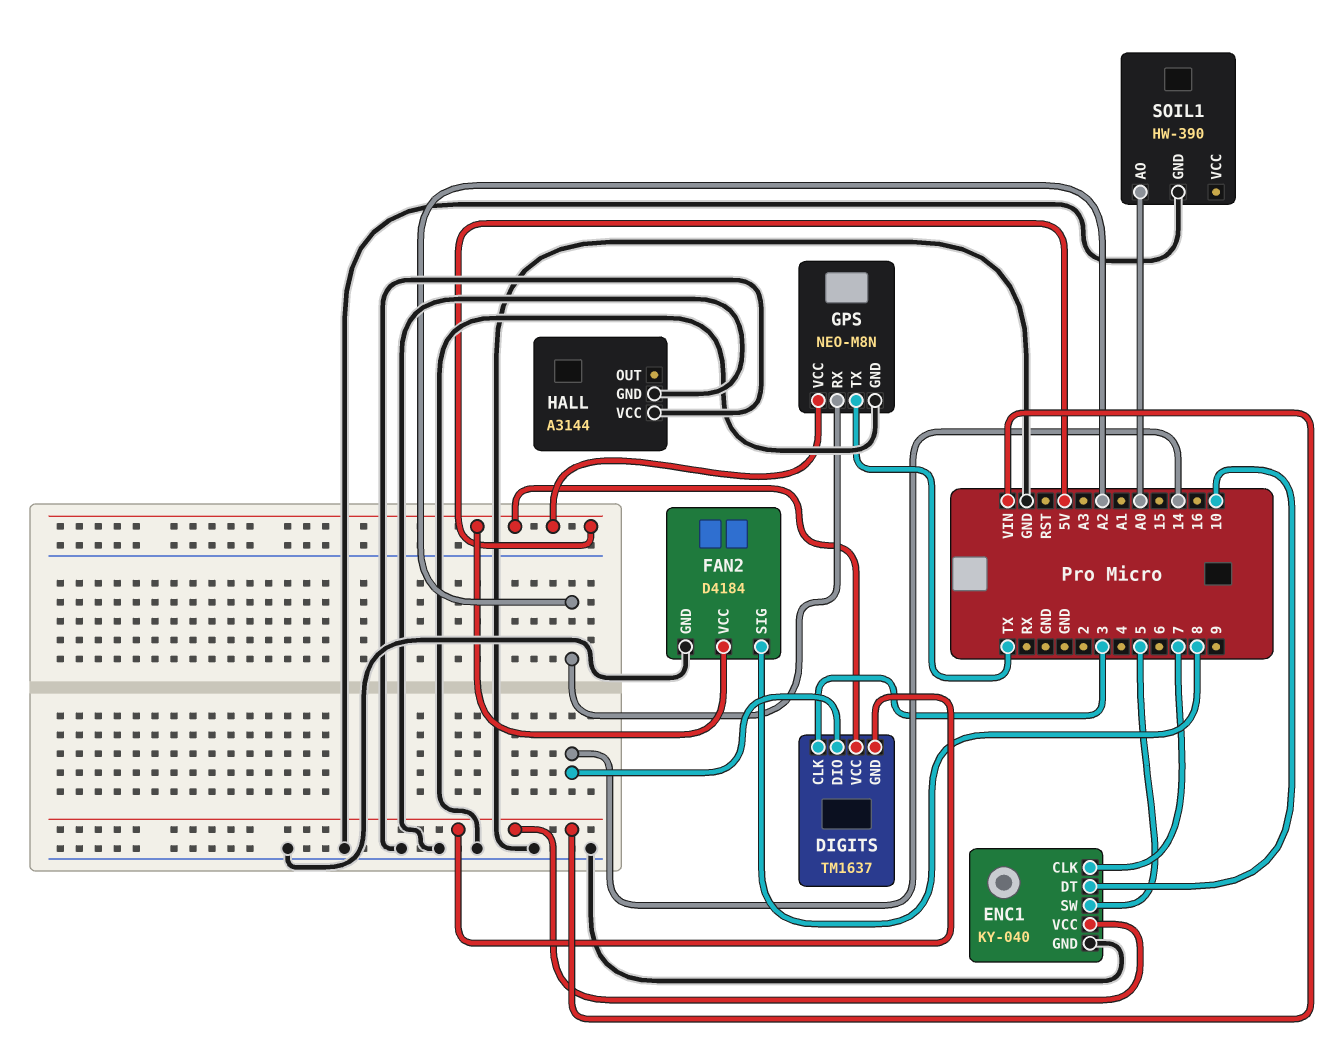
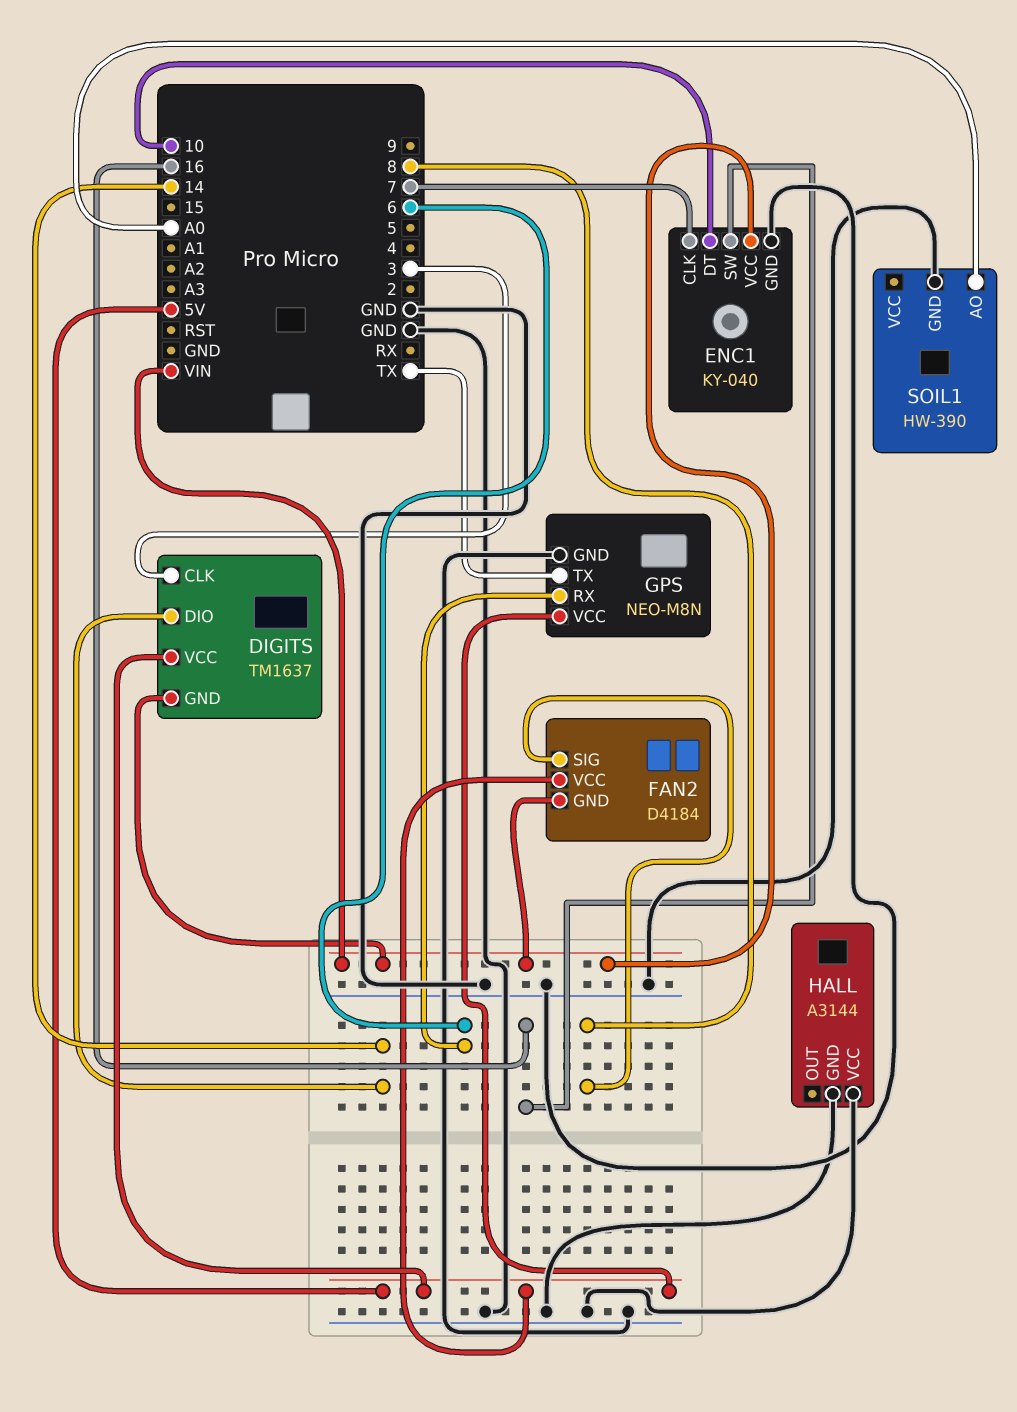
ENC1 pin SW: 5 -> 16
FAN2 pin GND: GND -> VIN
GPS pin RX: A2 -> 6

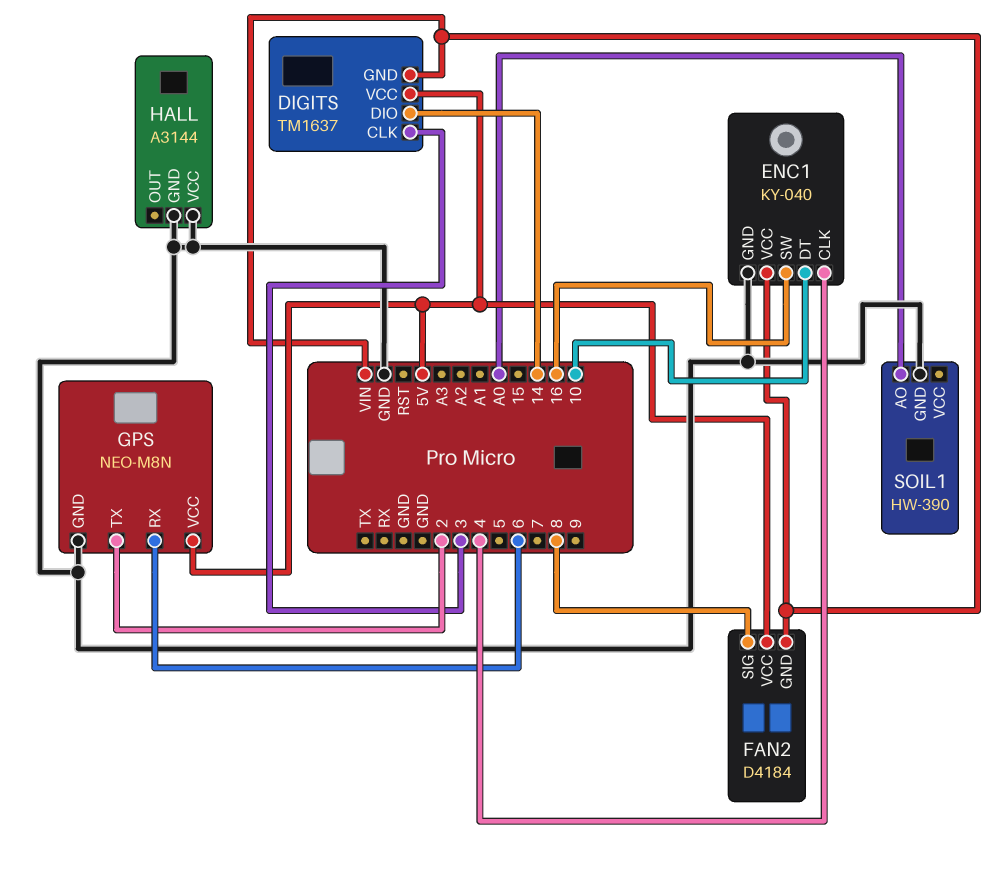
ENC1 pin CLK: 7 -> 4
GPS pin TX: TX -> 2

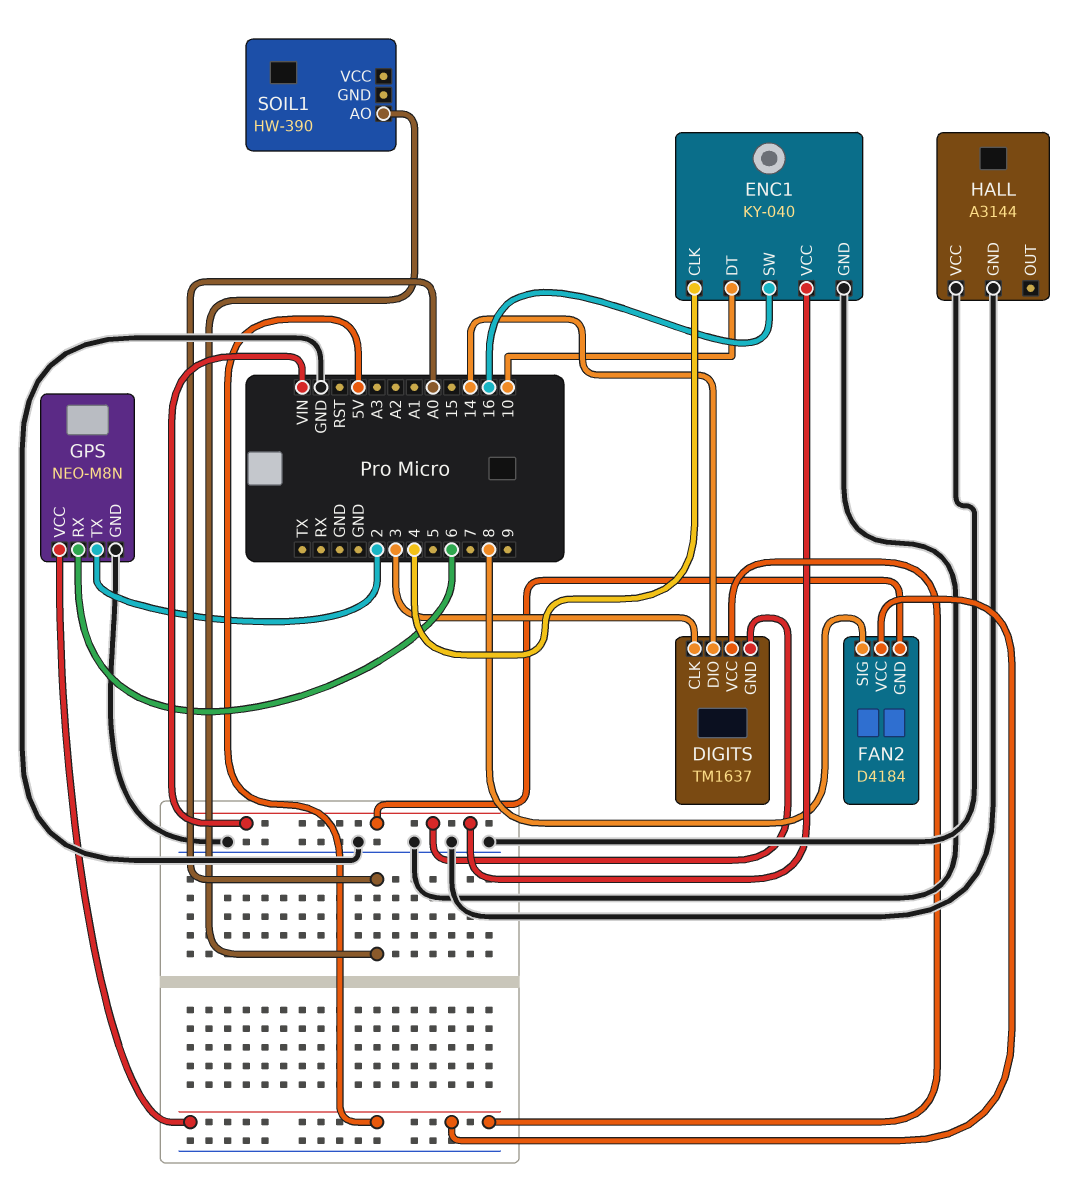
SOIL1 pin GND: GND -> none

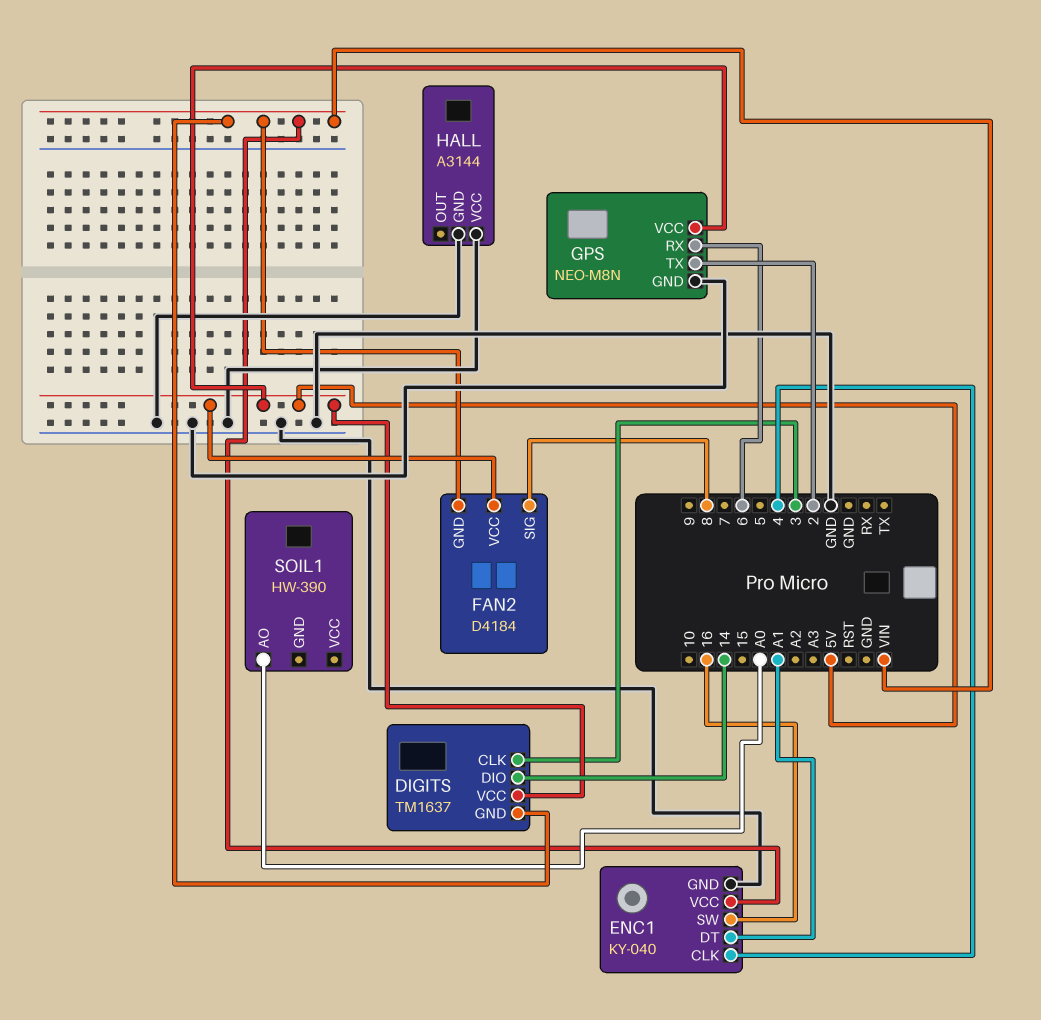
ENC1 pin DT: 10 -> A1

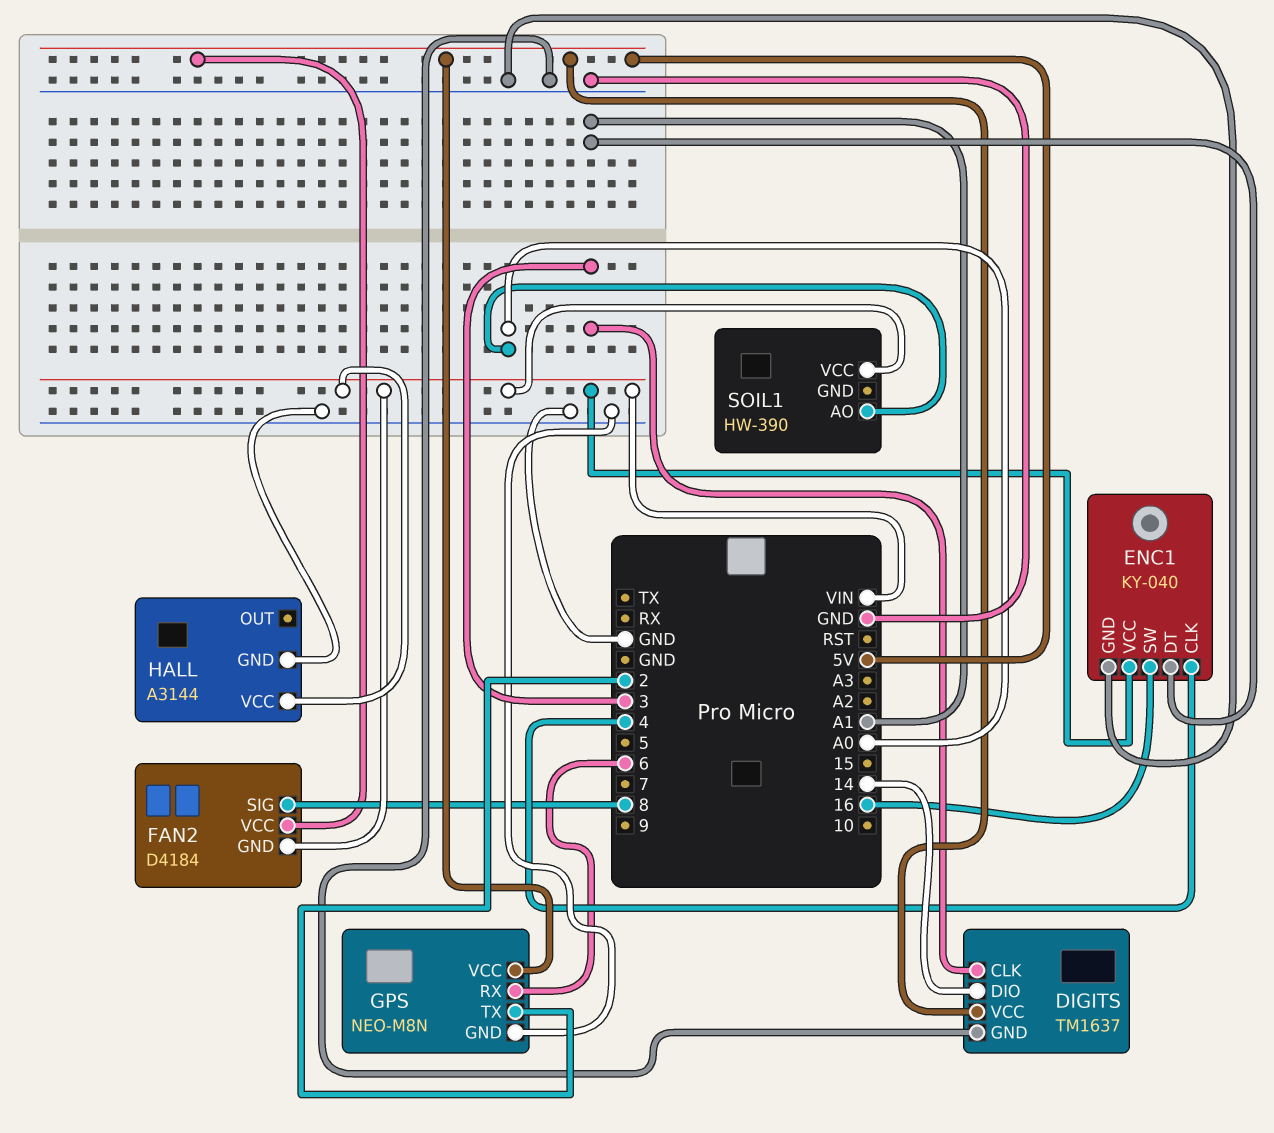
DIGITS pin GND: VIN -> GND
HALL pin VCC: GND -> VIN
SOIL1 pin VCC: none -> VIN

